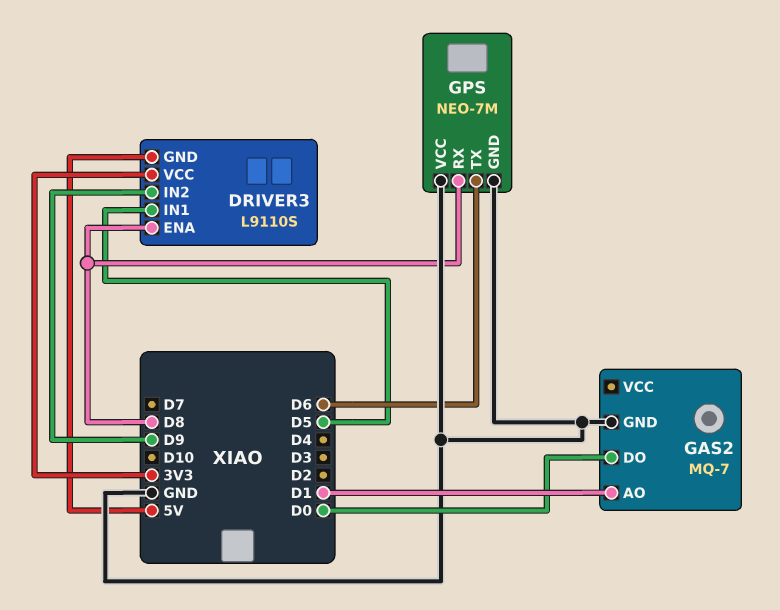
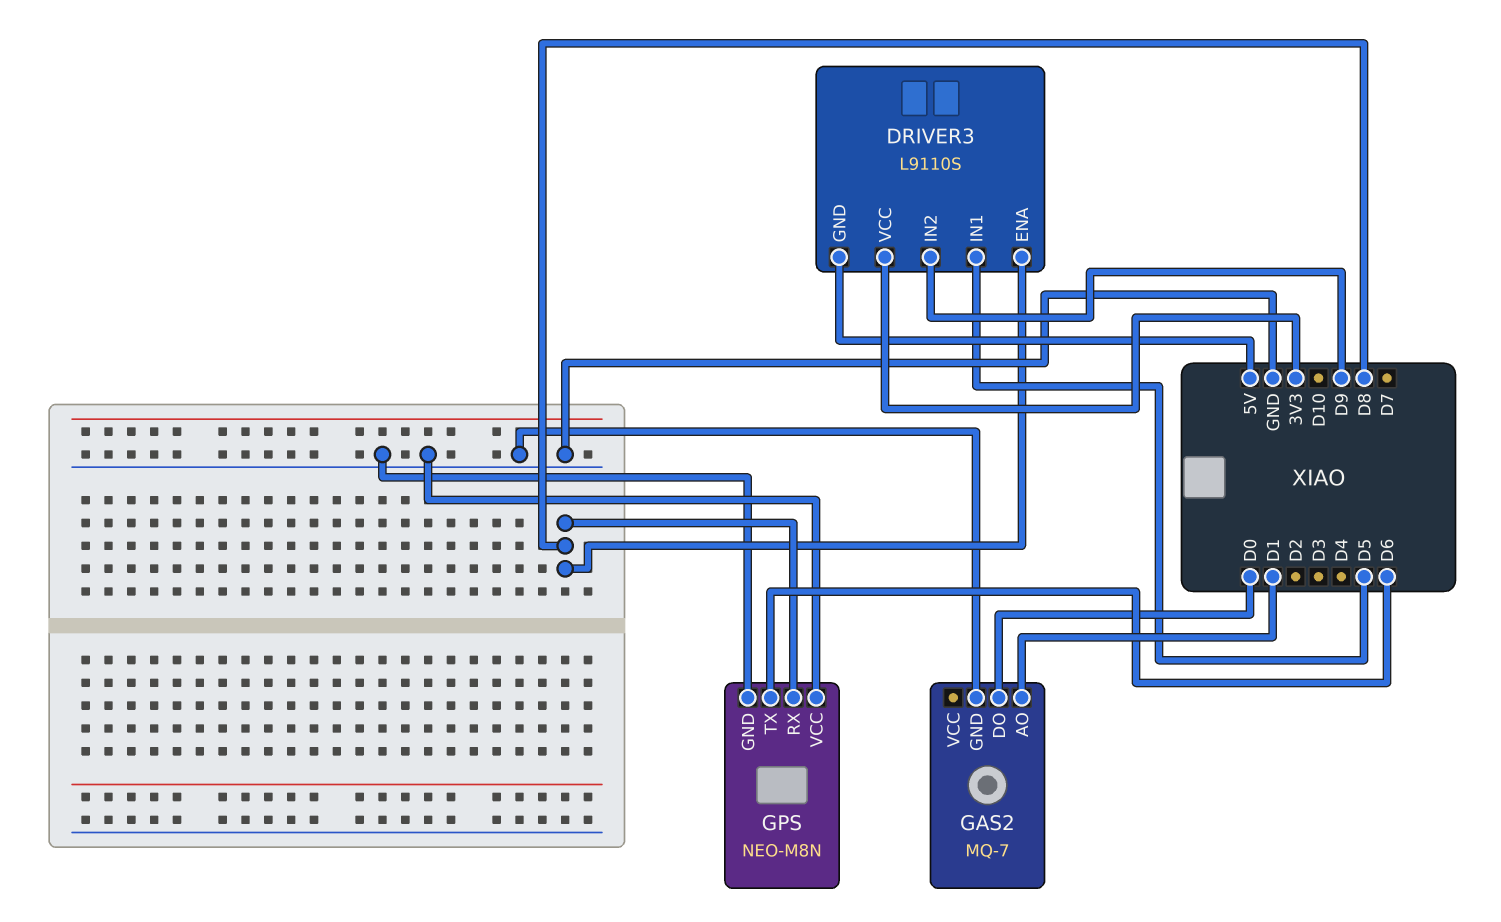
GPS: NEO-7M -> NEO-M8N

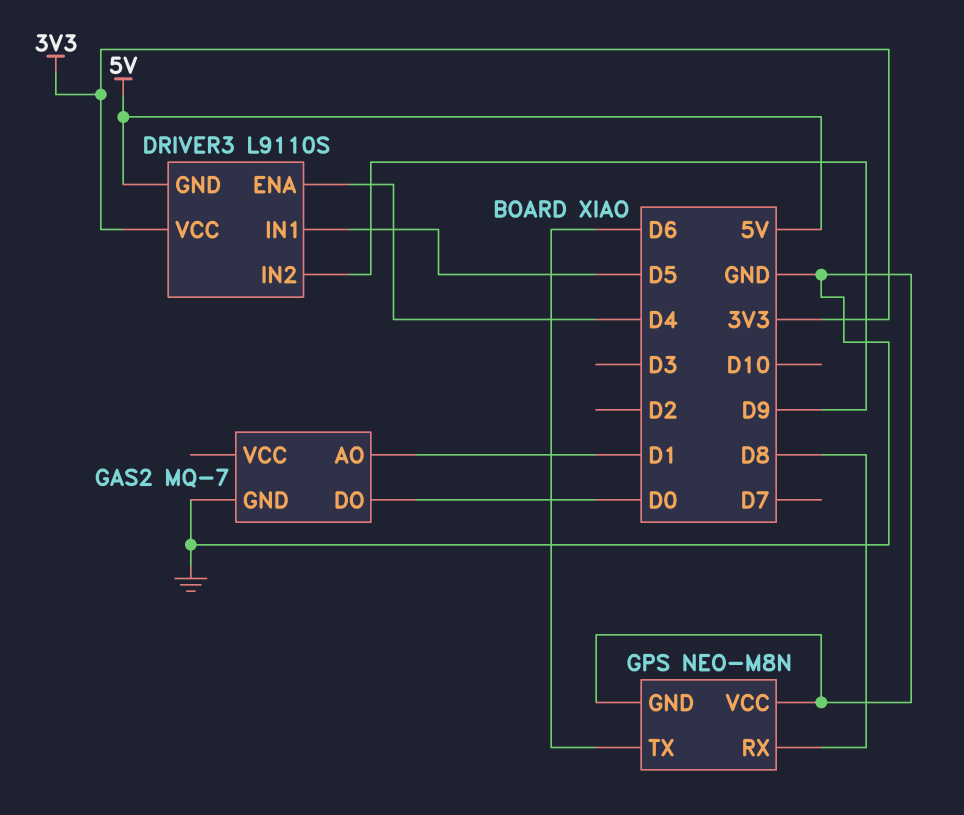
DRIVER3 pin ENA: D8 -> D4

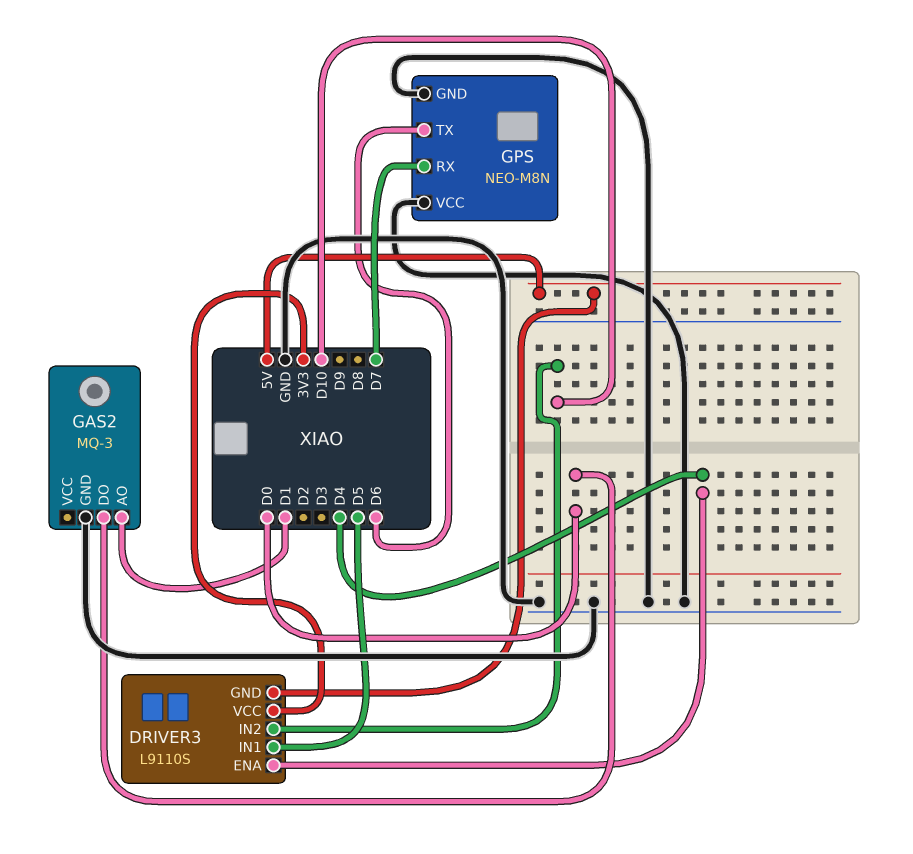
DRIVER3 pin IN2: D9 -> D10
GAS2: MQ-7 -> MQ-3
GPS pin RX: D8 -> D7

